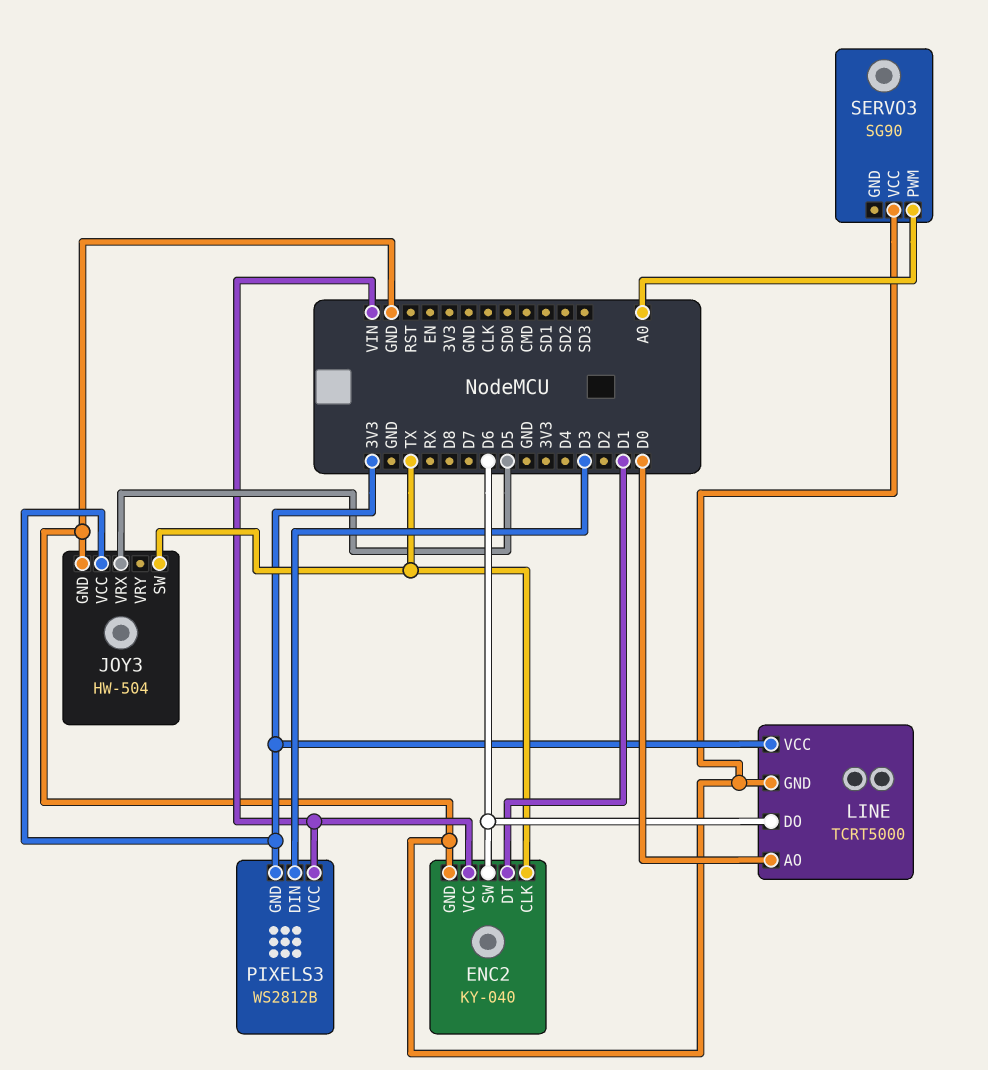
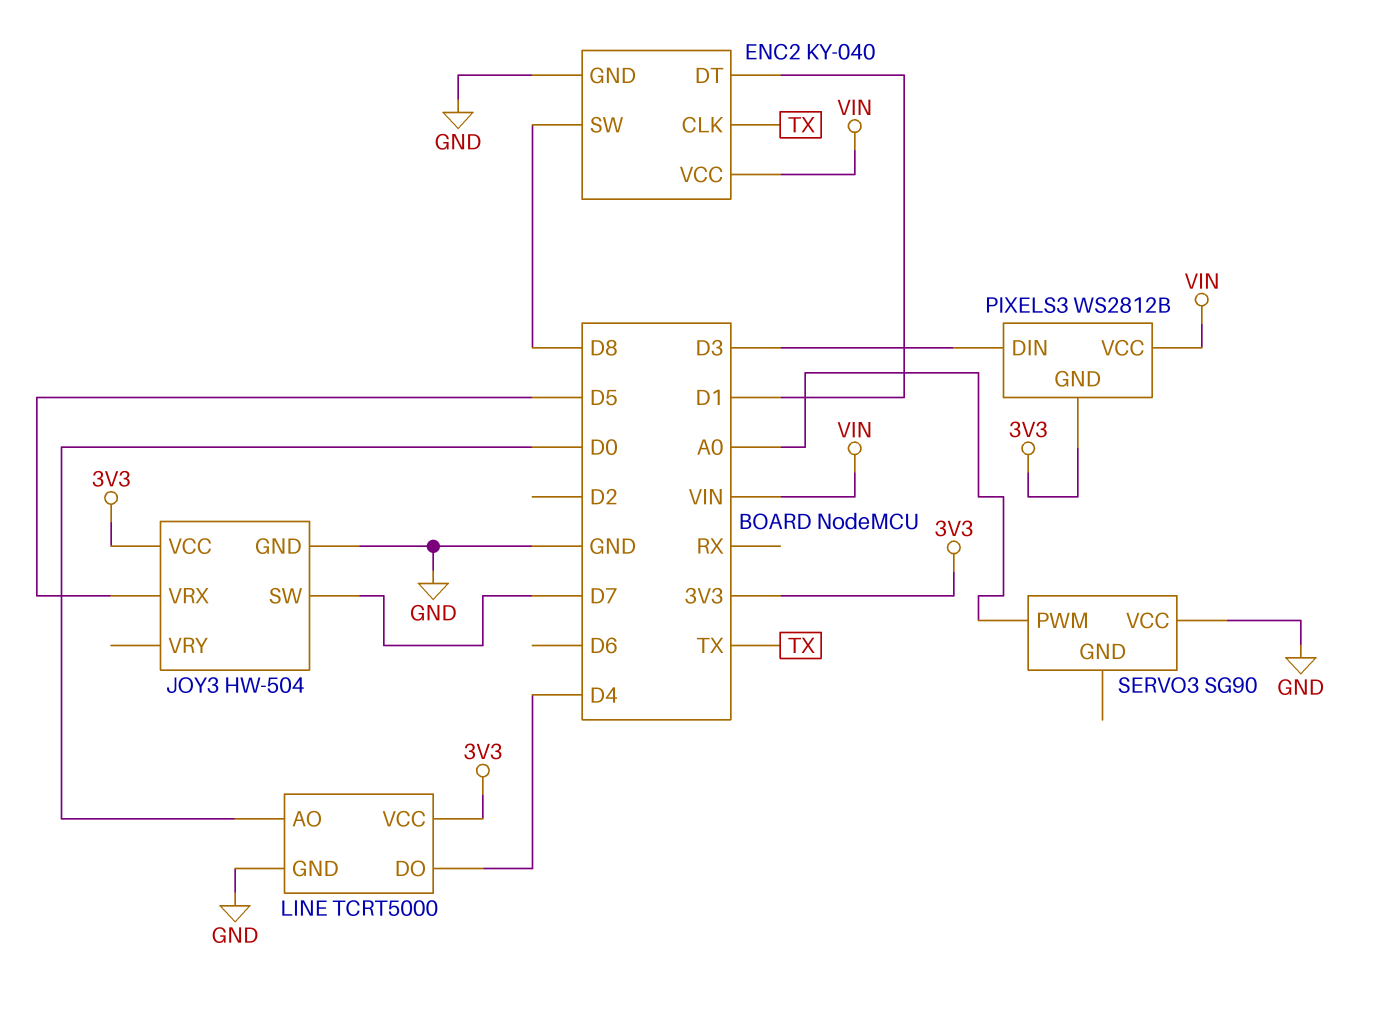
ENC2 pin SW: D6 -> D8
JOY3 pin SW: TX -> D7
LINE pin DO: D6 -> D4

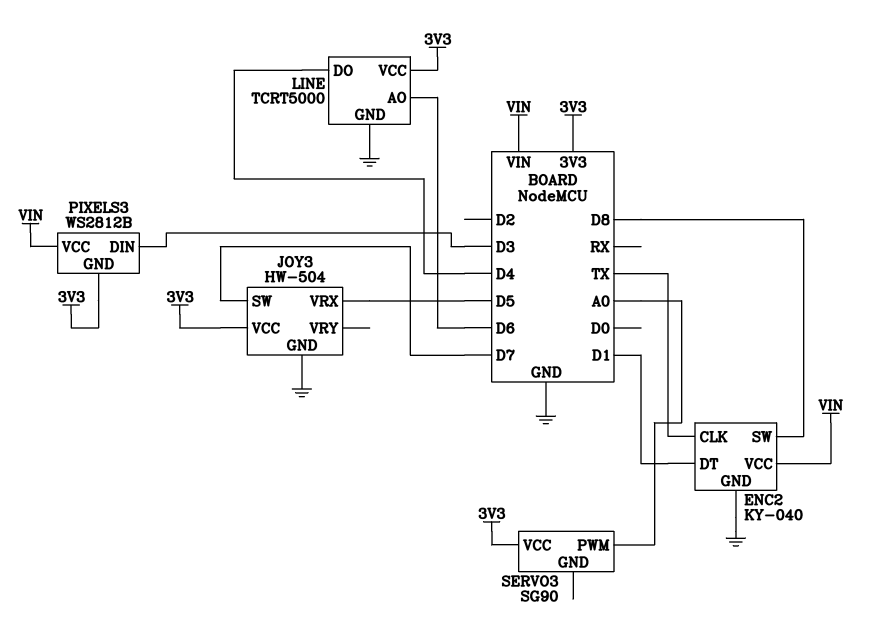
LINE pin AO: D0 -> D6
SERVO3 pin VCC: GND -> 3V3

